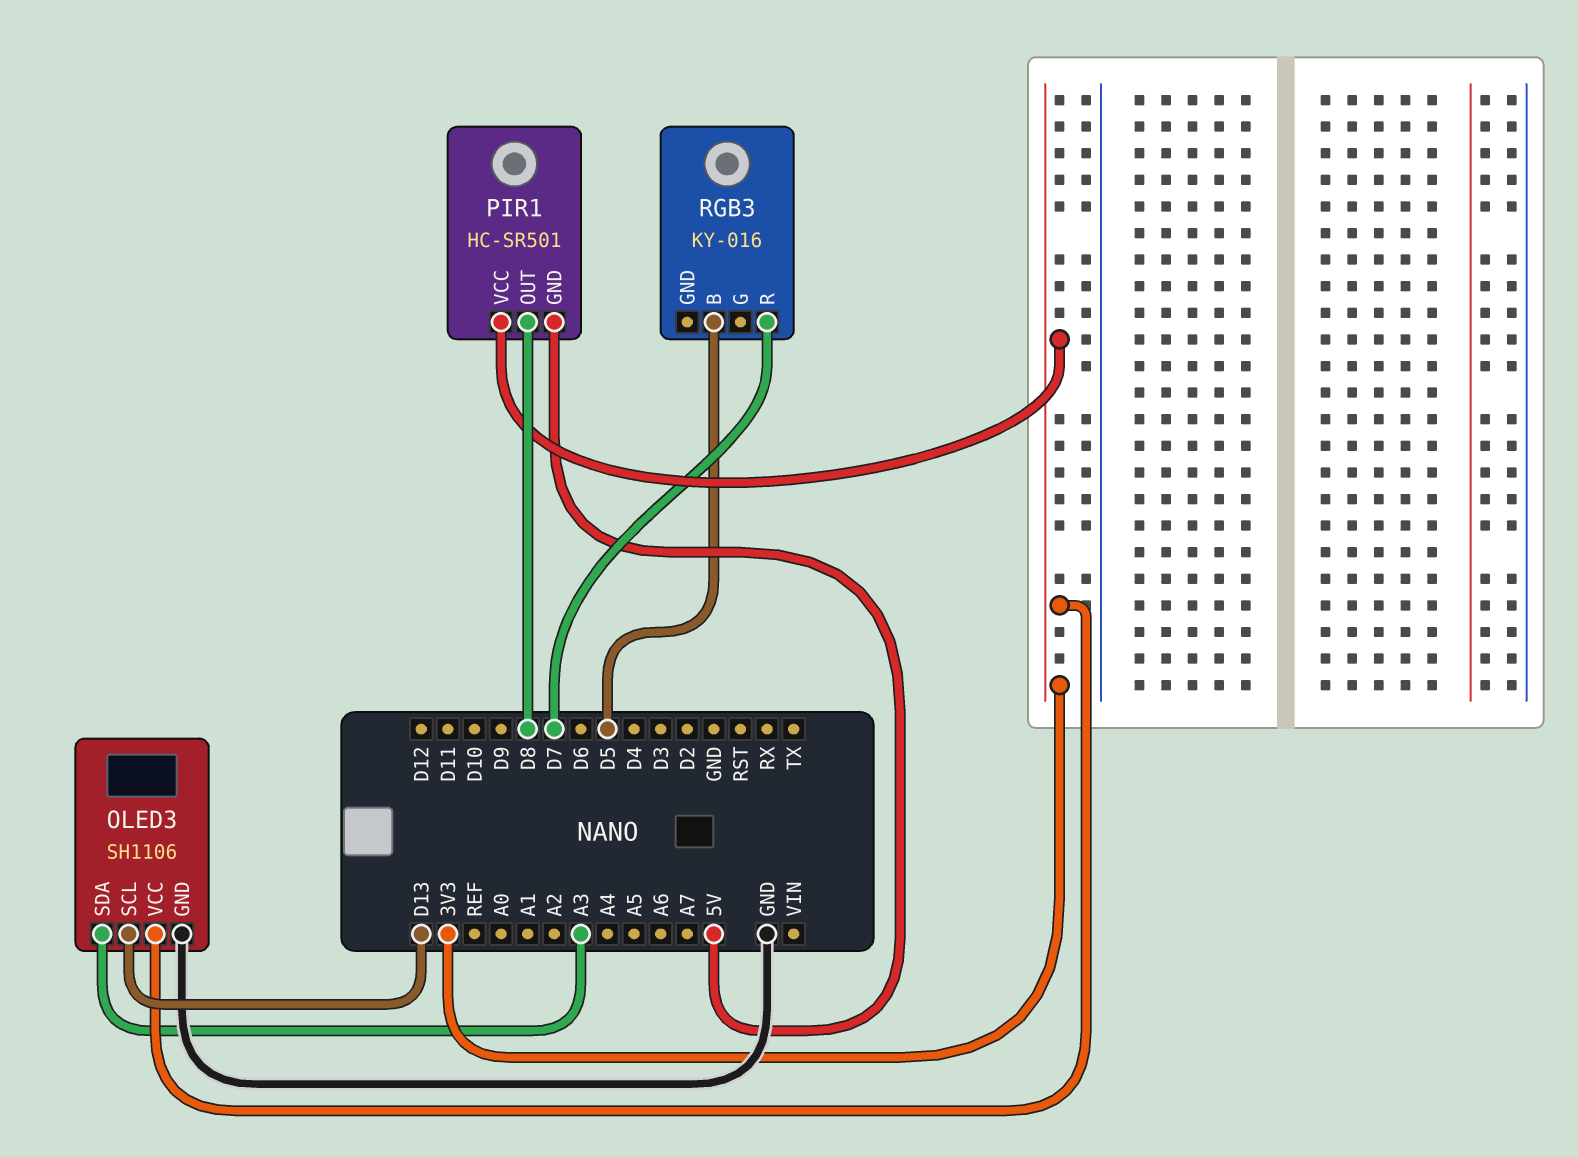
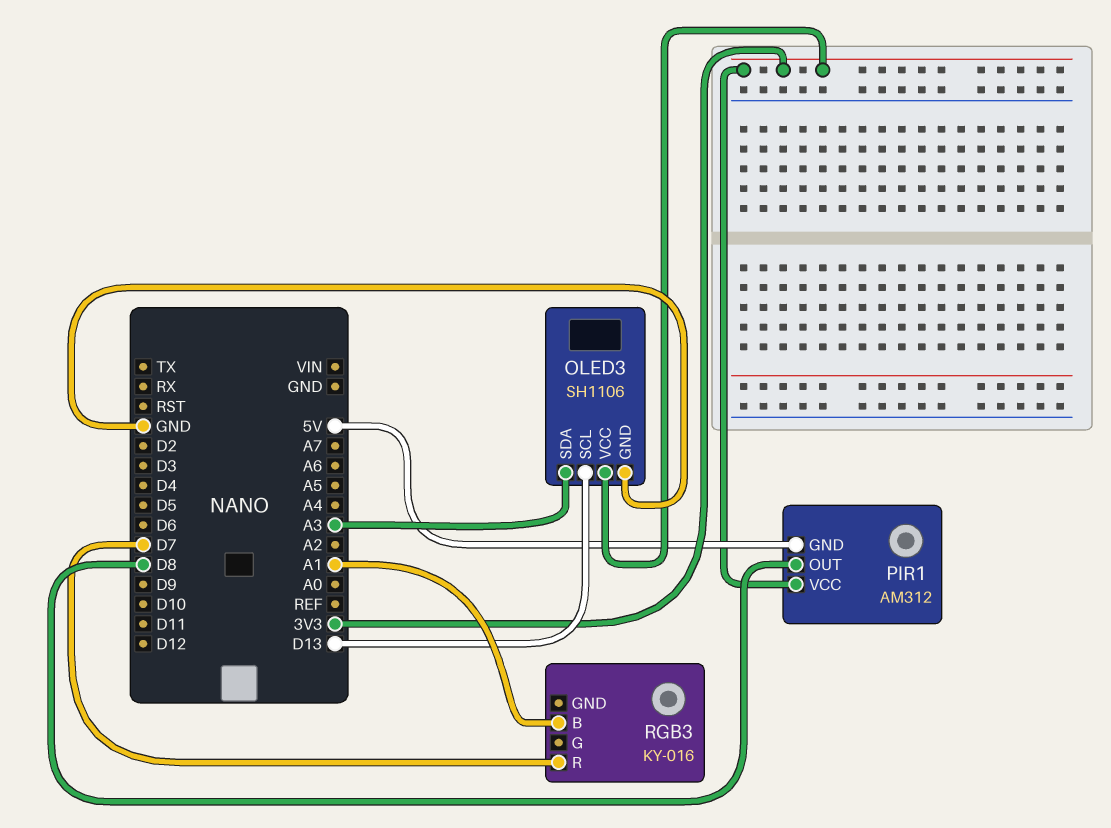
PIR1: HC-SR501 -> AM312
RGB3 pin B: D5 -> A1

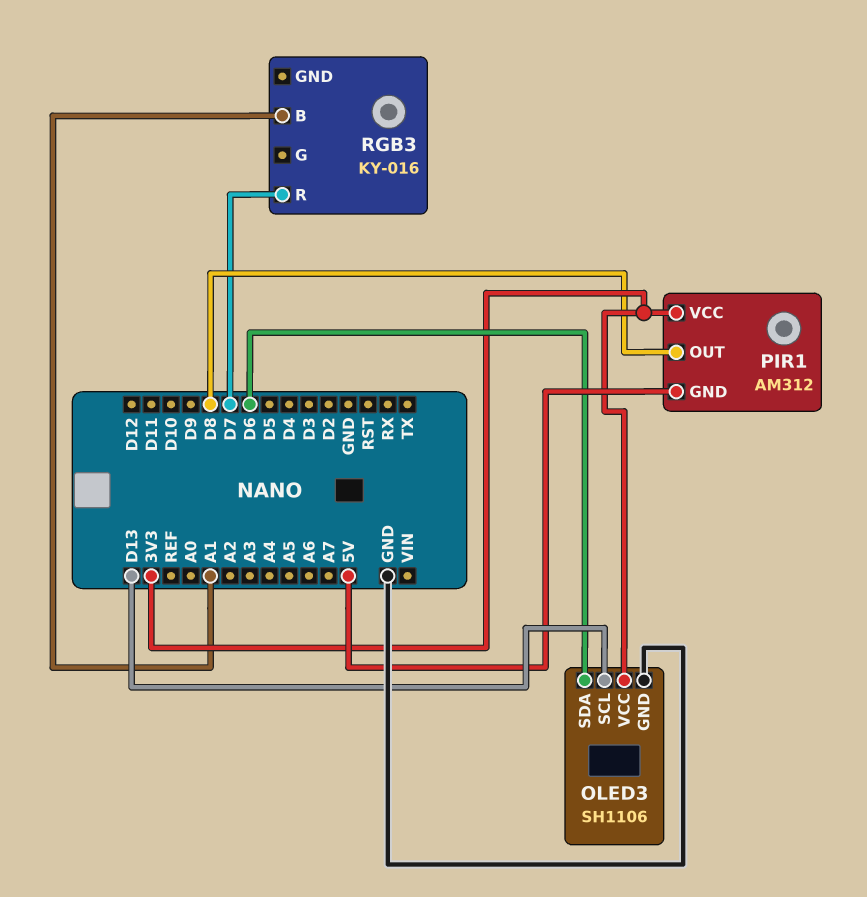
OLED3 pin SDA: A3 -> D6

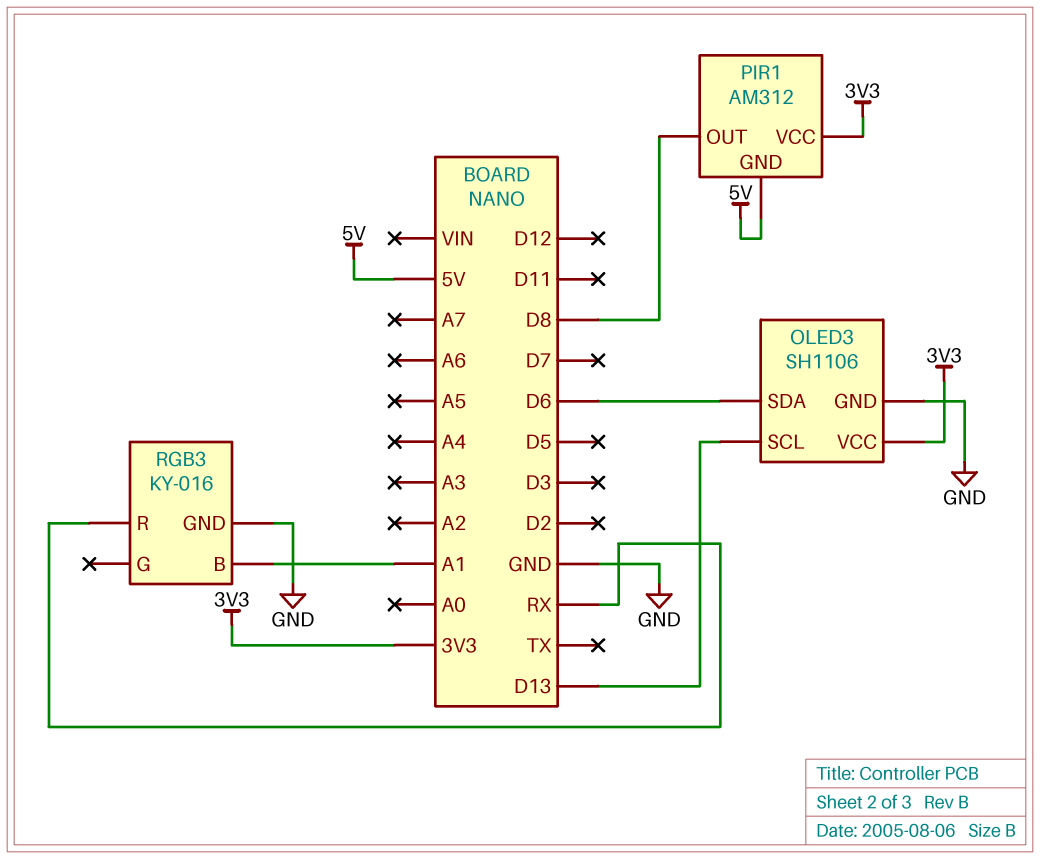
RGB3 pin GND: none -> GND
RGB3 pin R: D7 -> RX

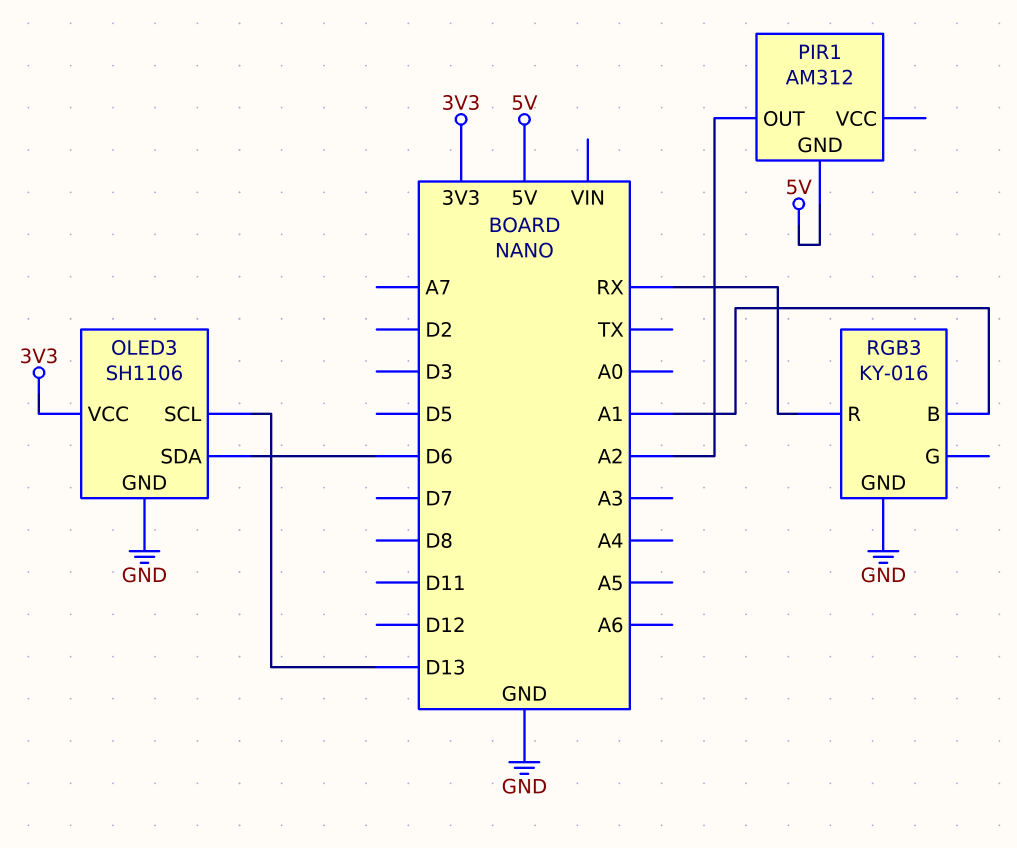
PIR1 pin OUT: D8 -> A2
PIR1 pin VCC: 3V3 -> none

